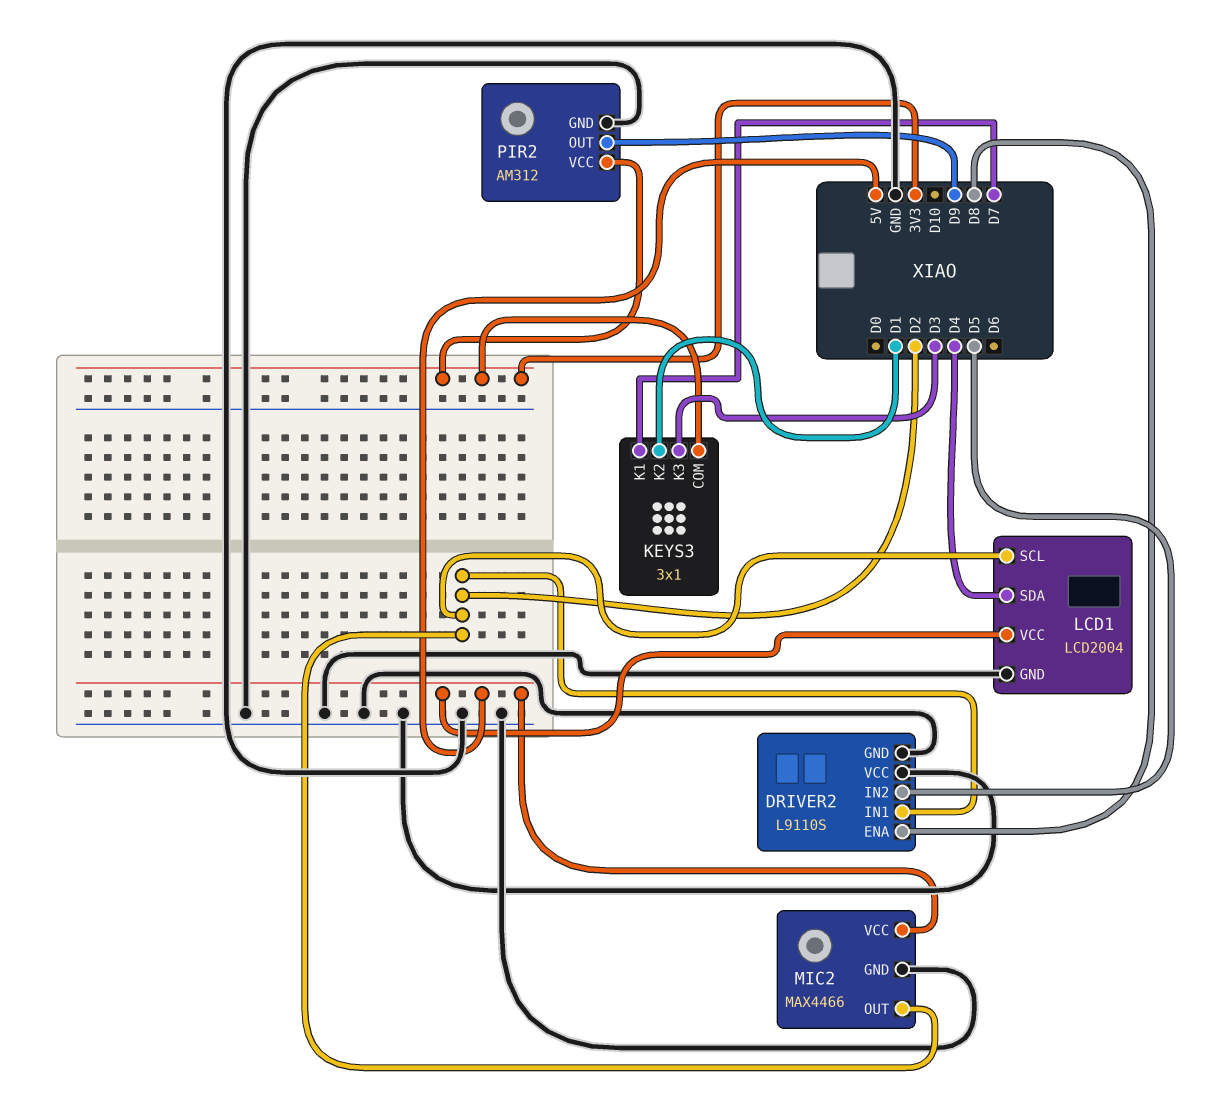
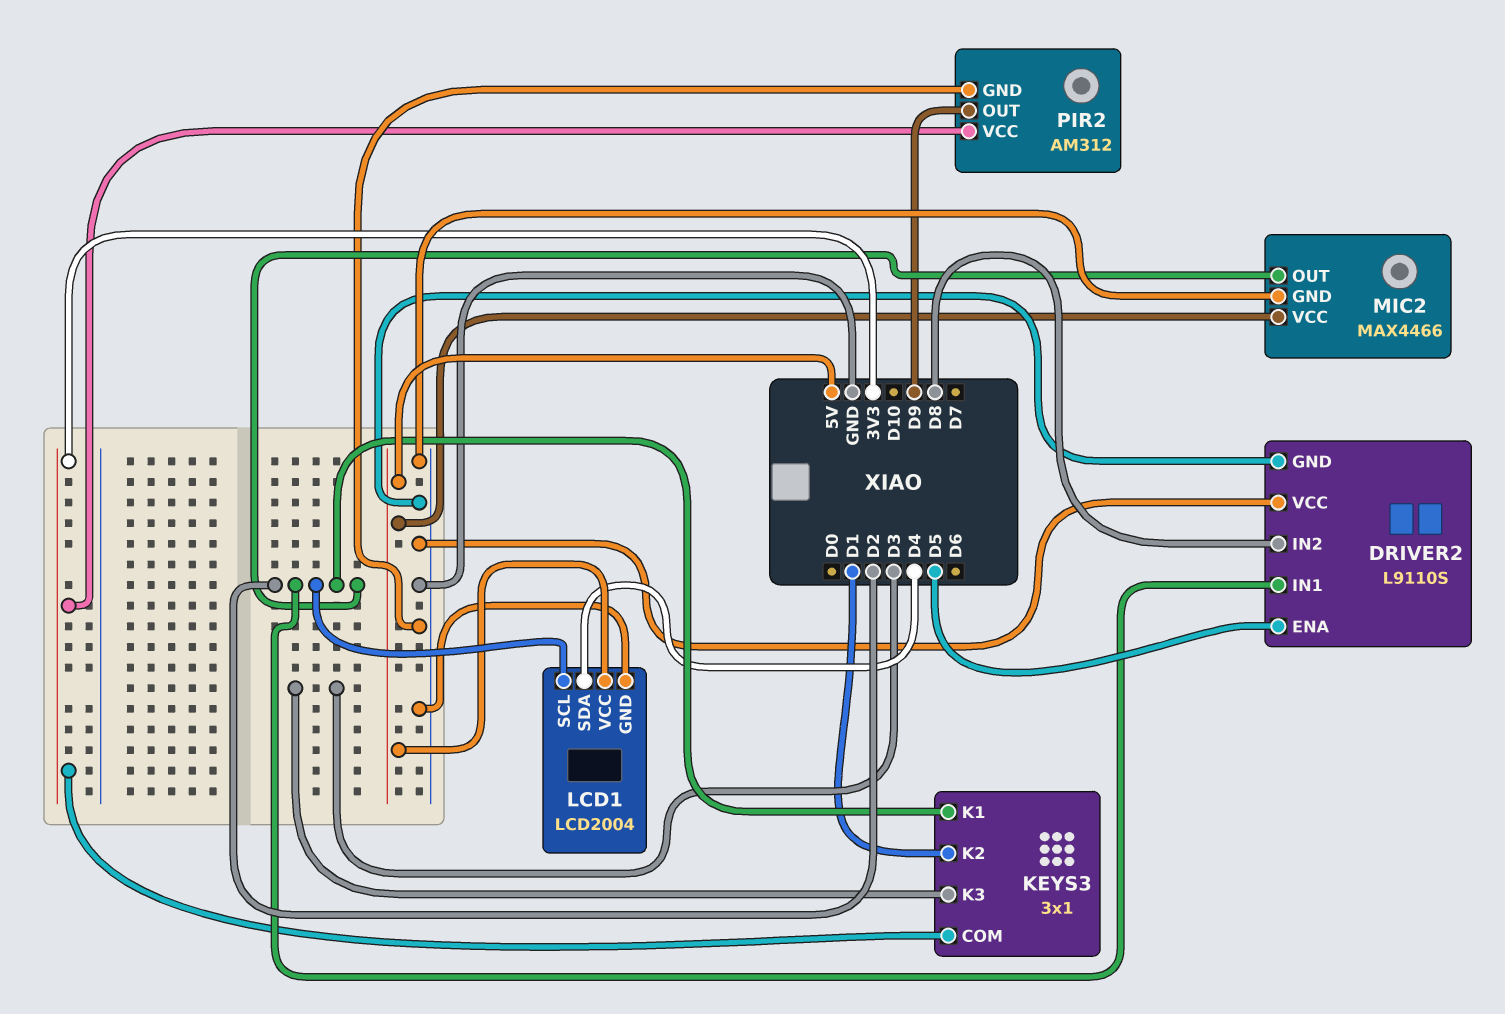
DRIVER2 pin ENA: D8 -> D5
DRIVER2 pin IN2: D5 -> D8
KEYS3 pin K1: D7 -> D2

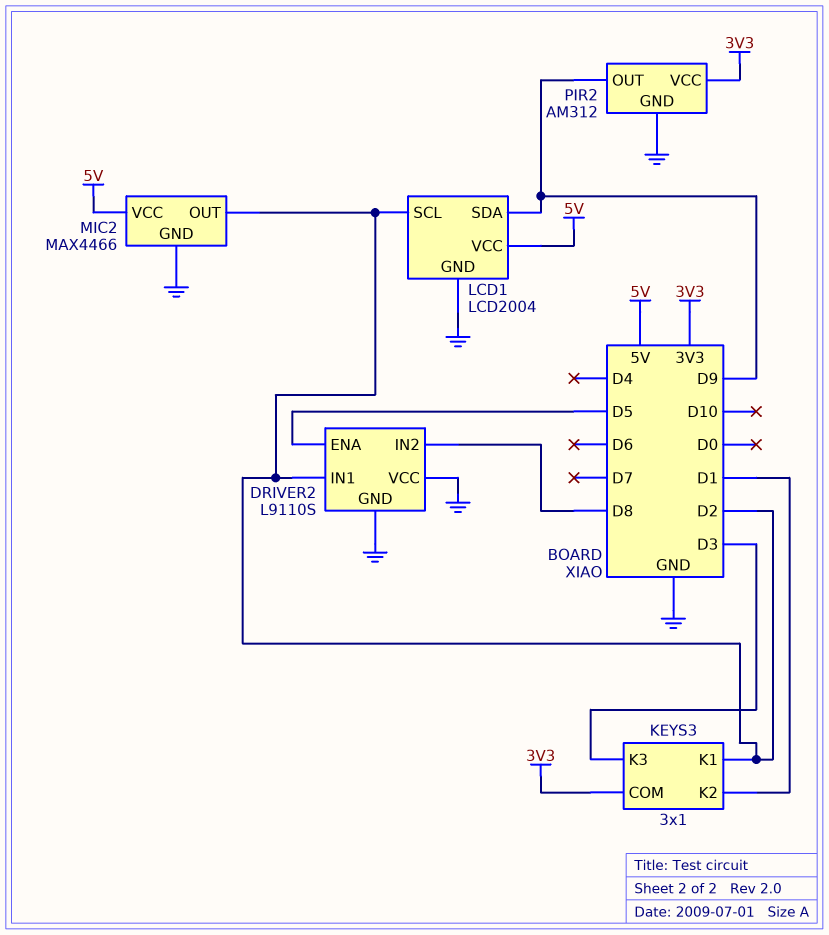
LCD1 pin SDA: D4 -> D9

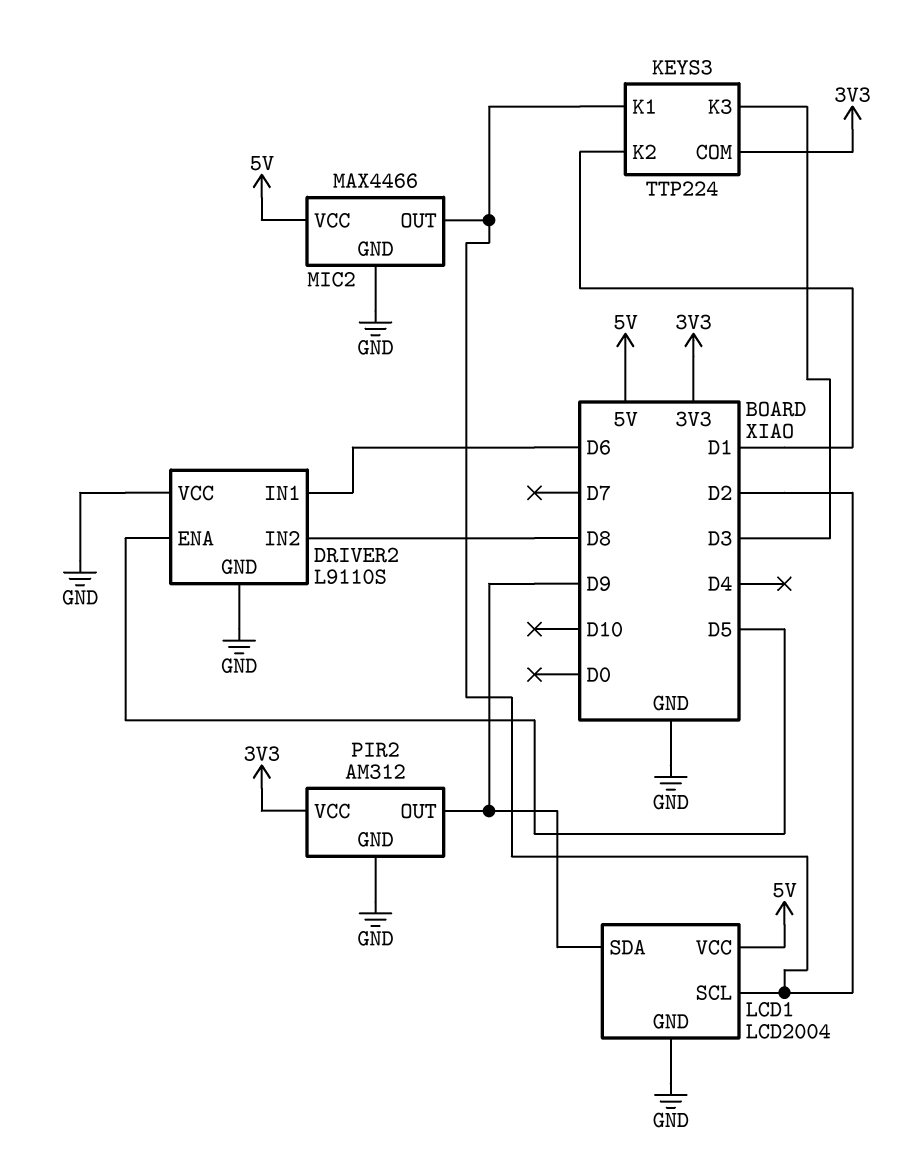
DRIVER2 pin IN1: D2 -> D6
KEYS3: 3x1 -> TTP224

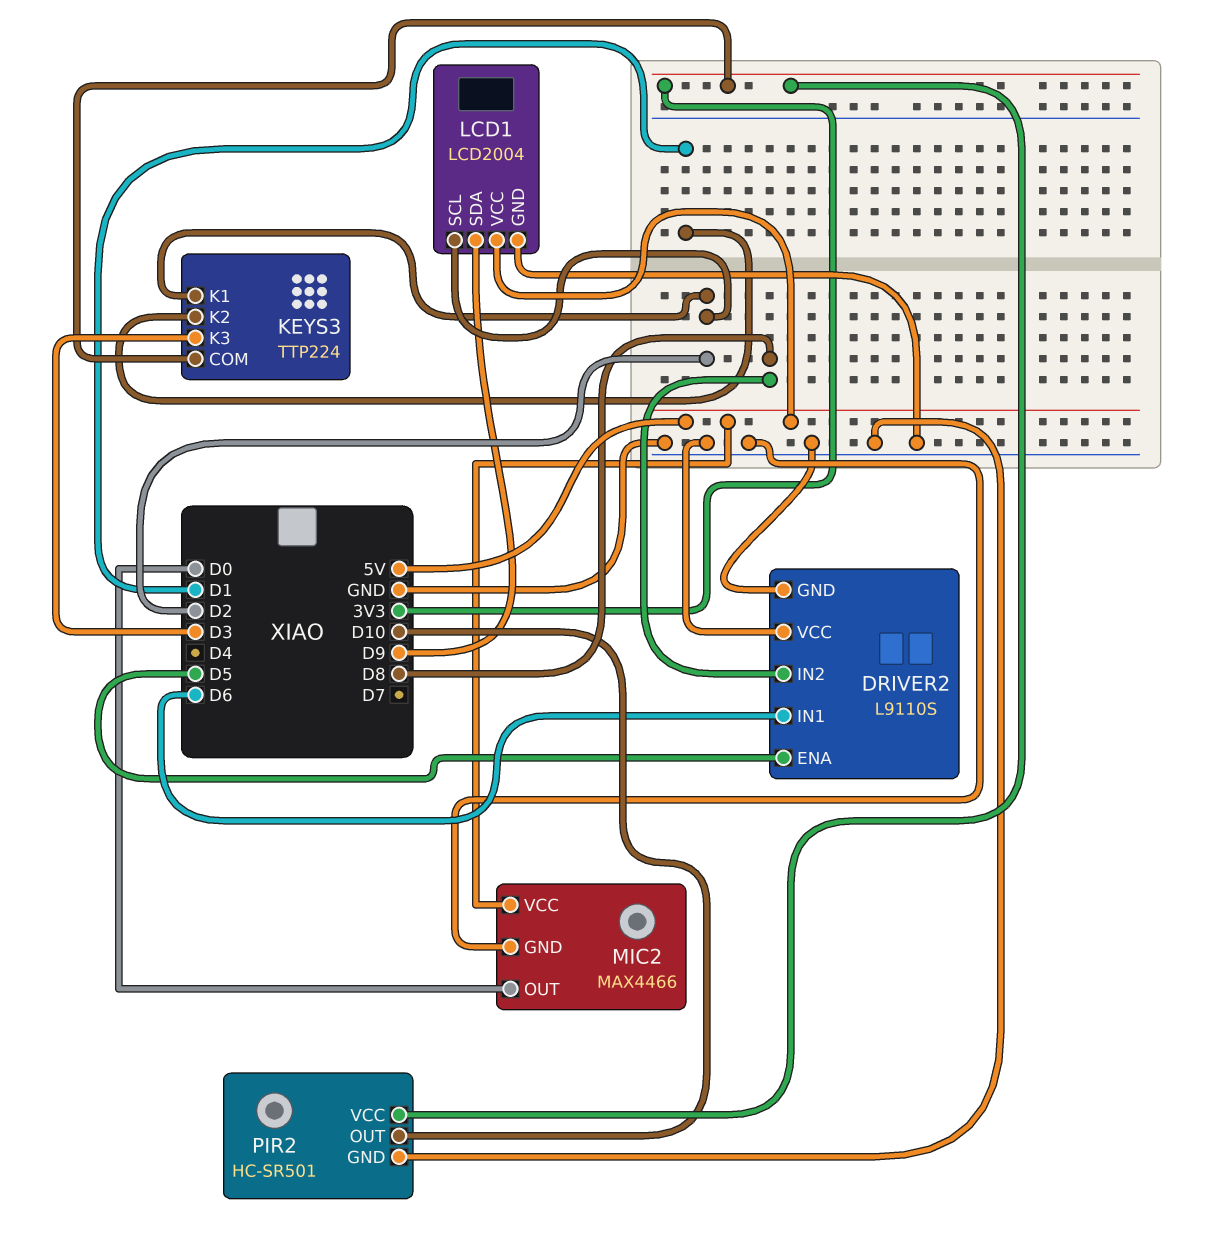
MIC2 pin OUT: D2 -> D0
PIR2: AM312 -> HC-SR501
PIR2 pin OUT: D9 -> D10

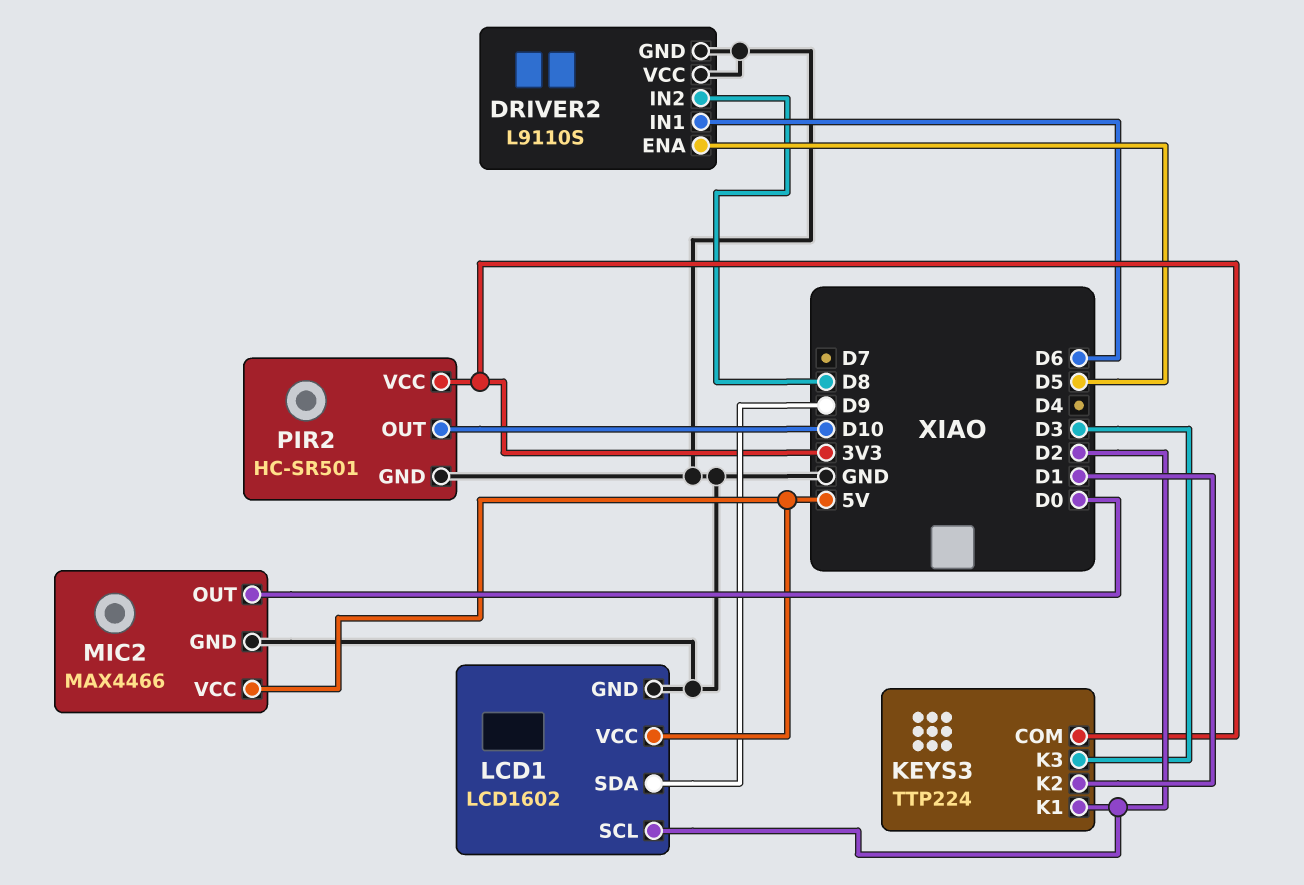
LCD1: LCD2004 -> LCD1602

